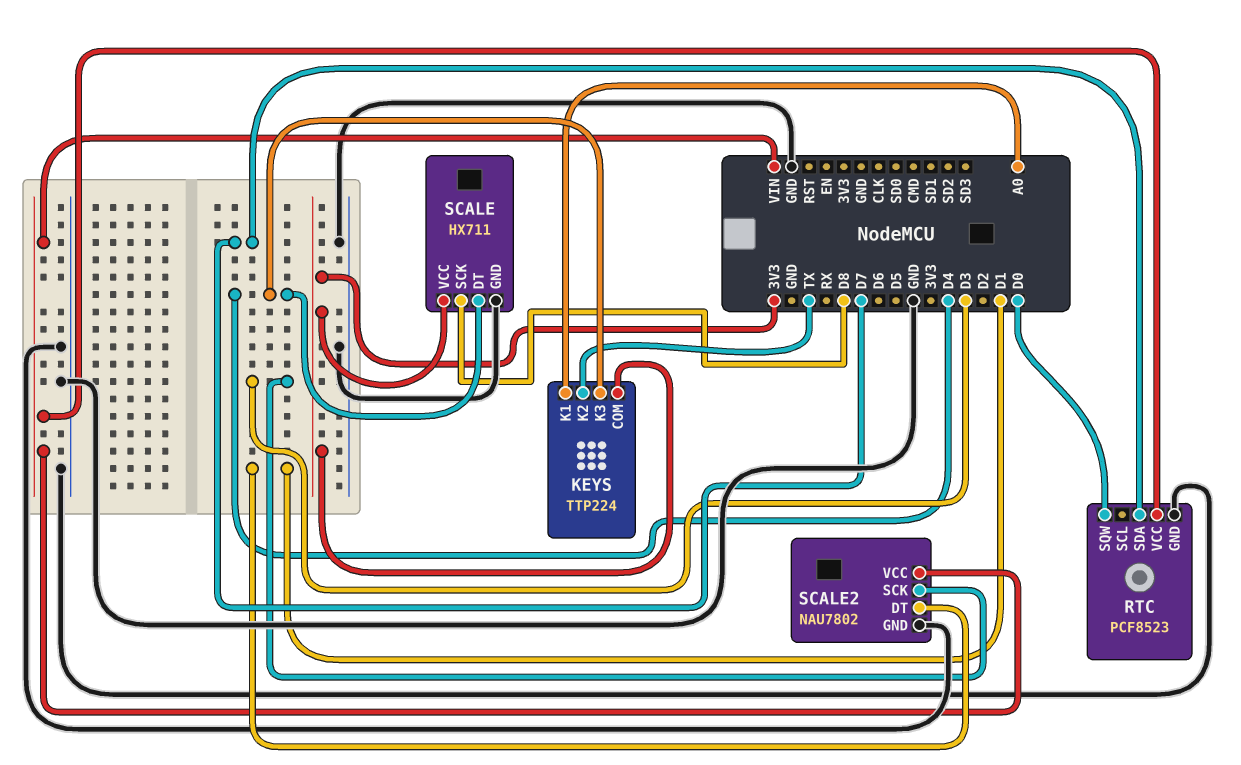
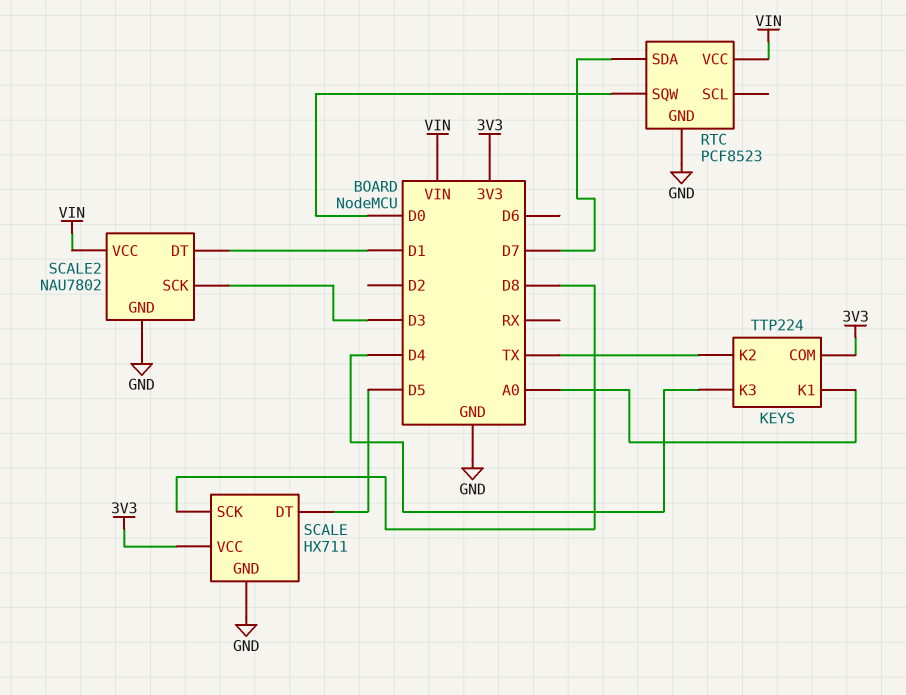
SCALE pin DT: D4 -> D5

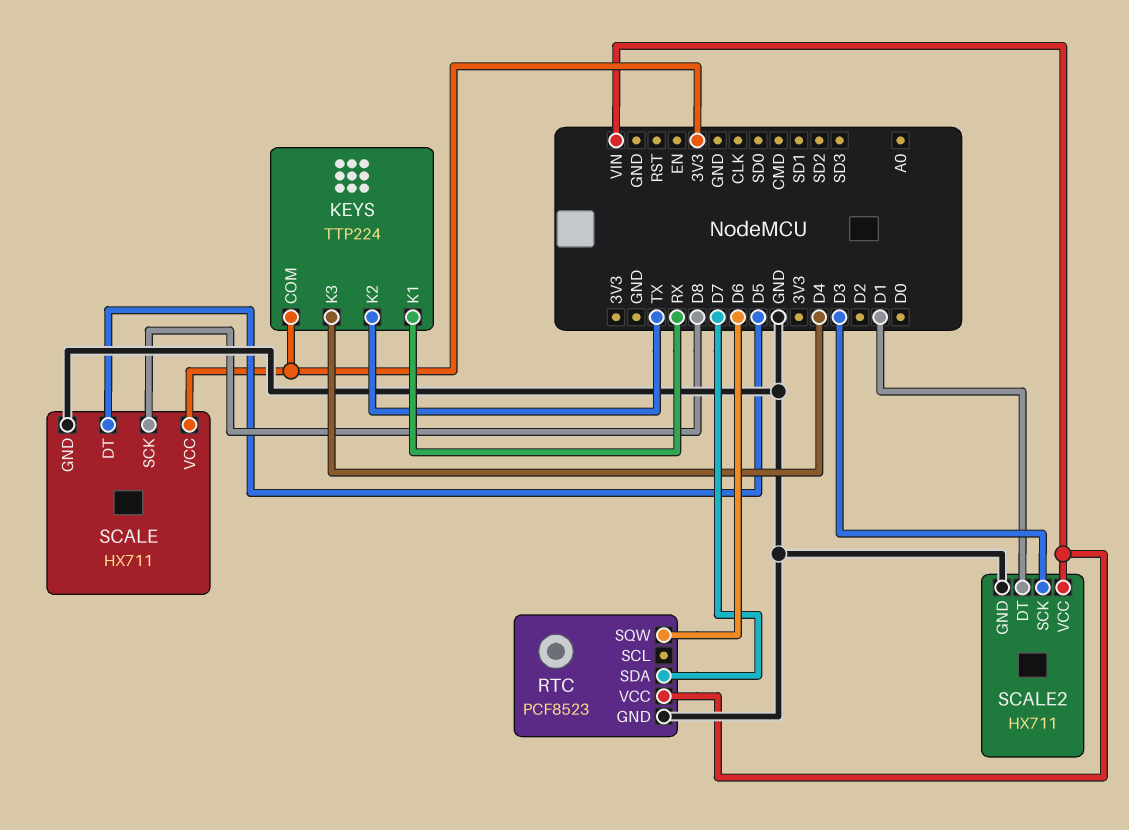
KEYS pin K1: A0 -> RX
RTC pin SQW: D0 -> D6
SCALE2: NAU7802 -> HX711

